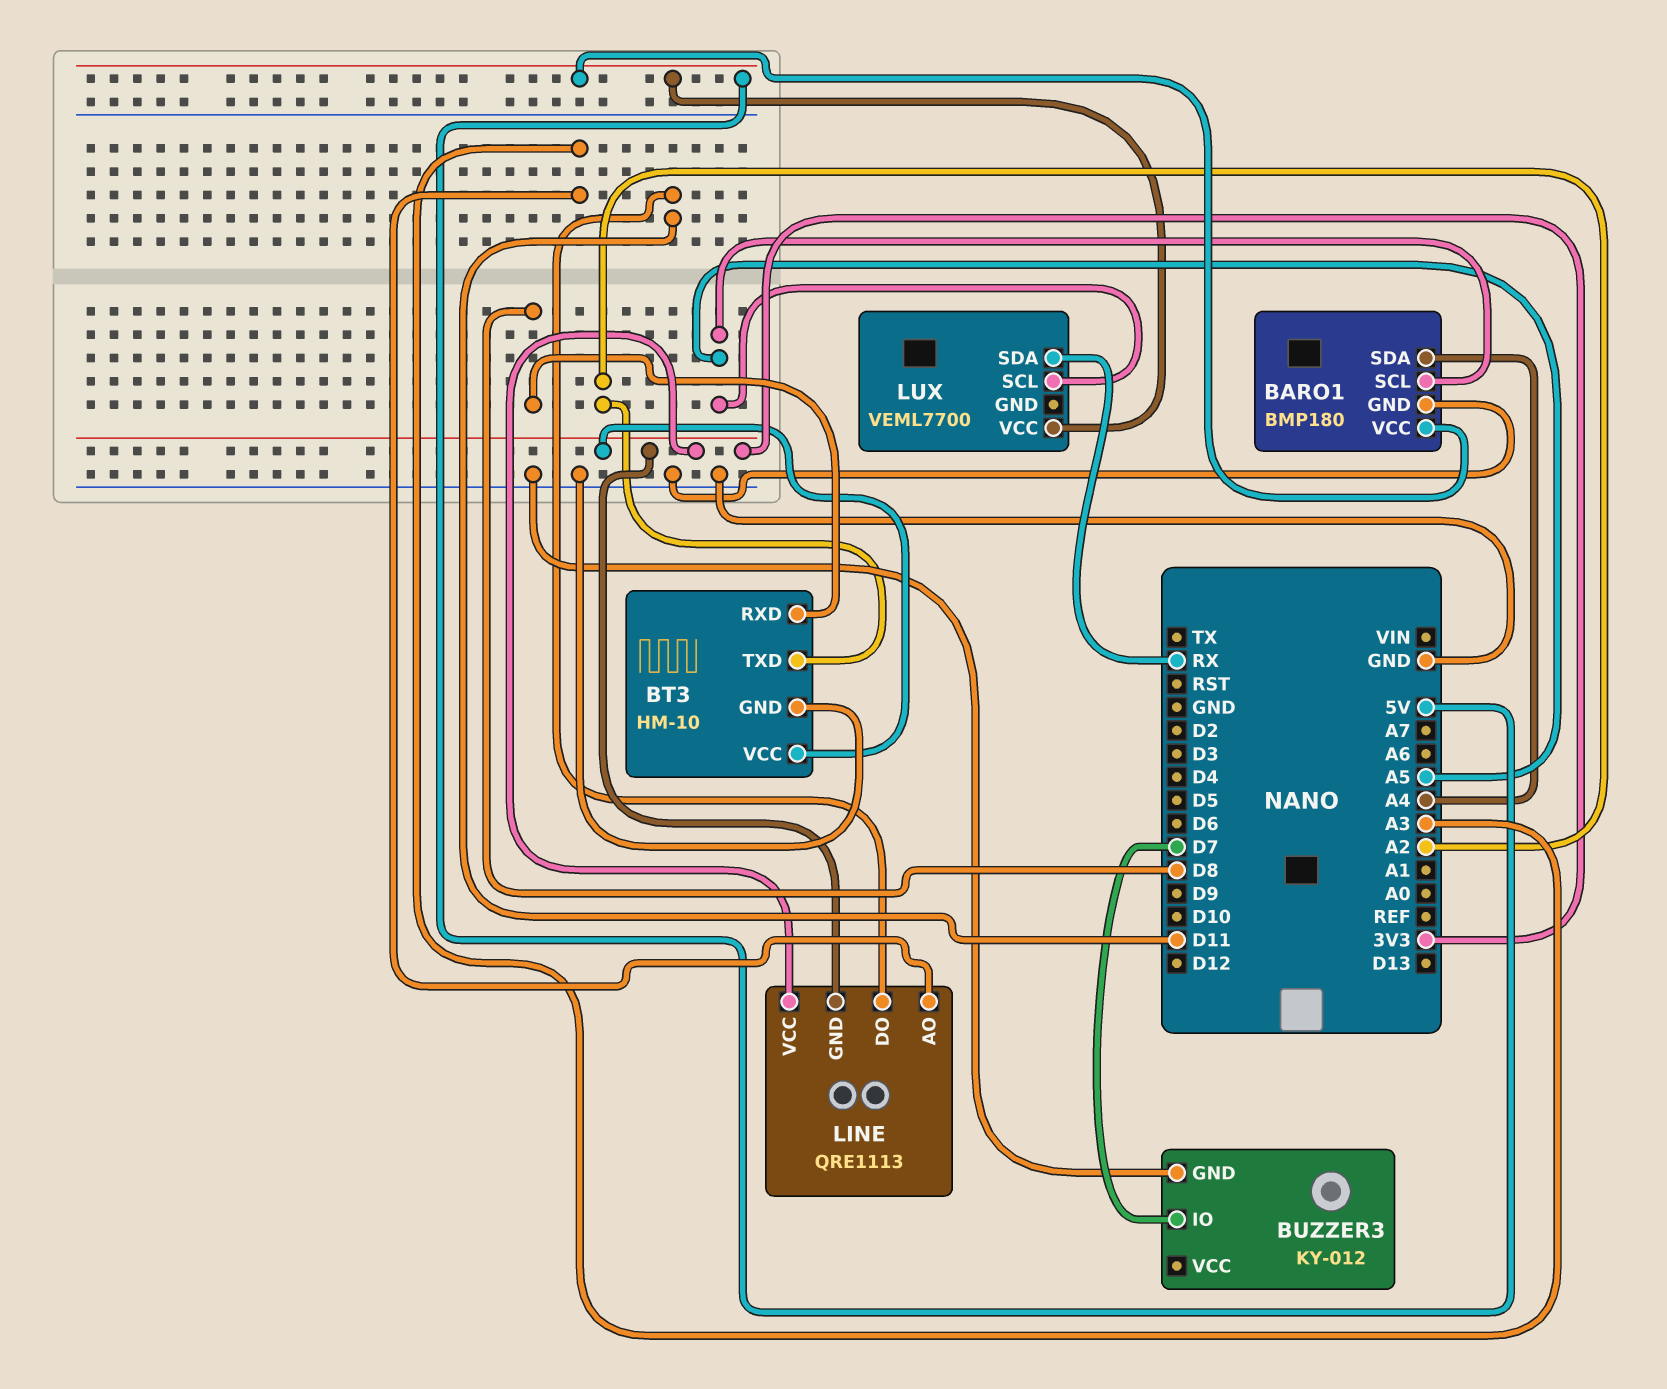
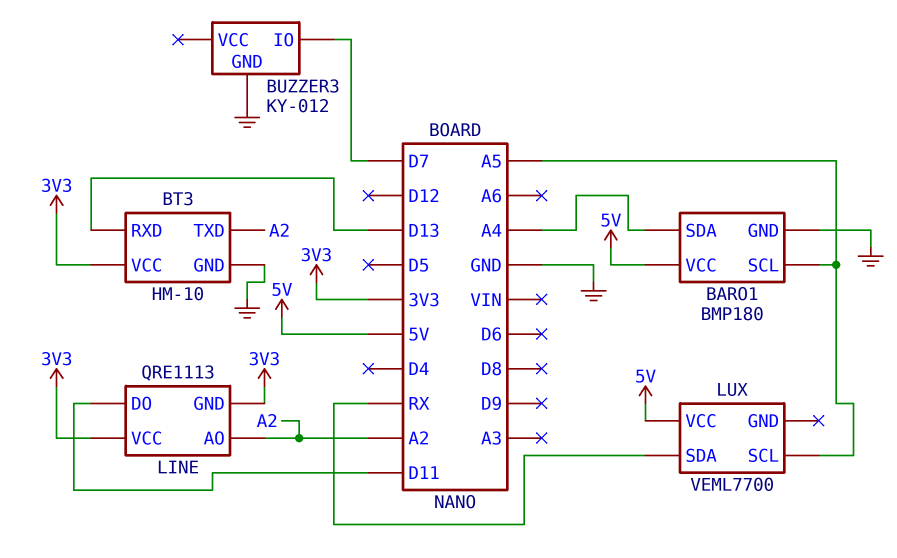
BT3 pin RXD: D8 -> D13
LINE pin AO: A3 -> A2

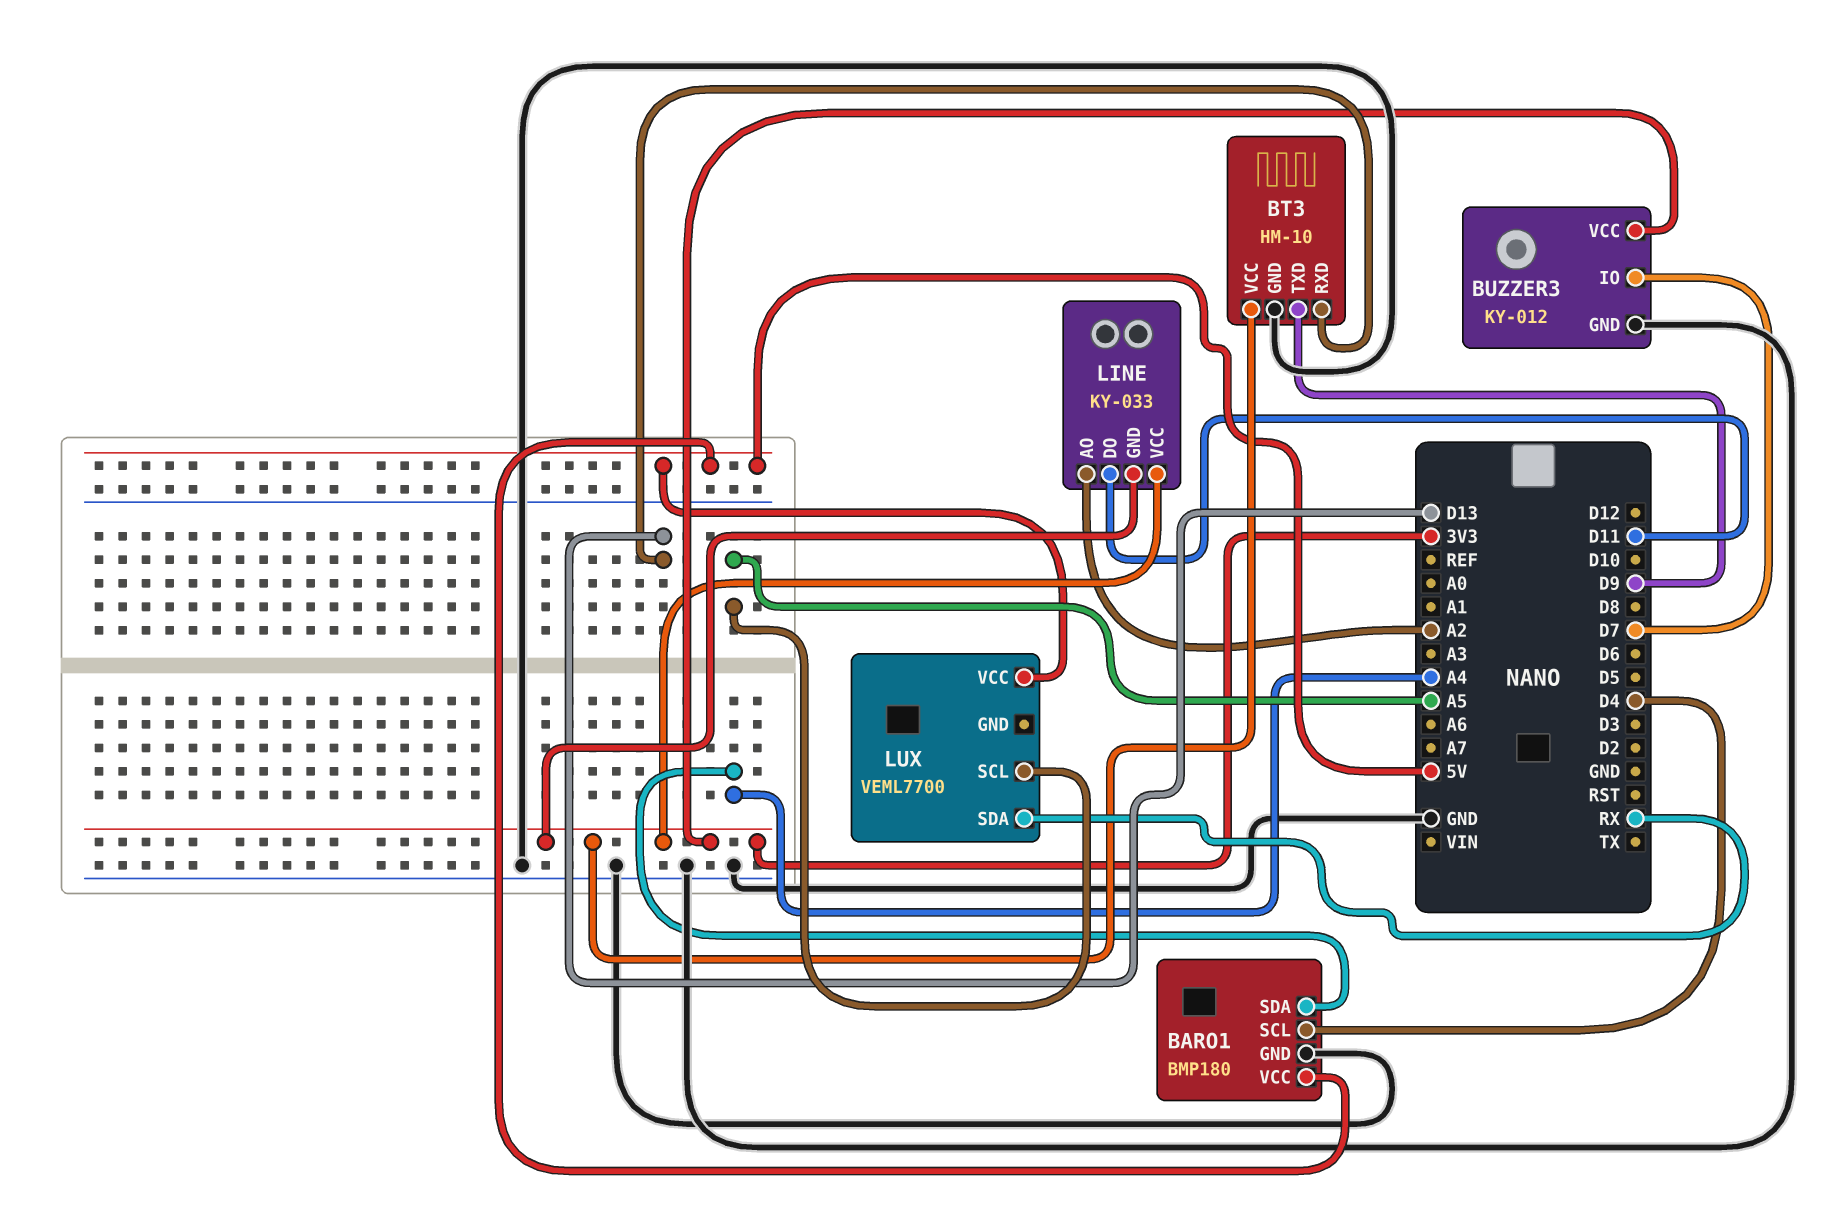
BARO1 pin SCL: A5 -> D4
BT3 pin TXD: A2 -> D9
BUZZER3 pin VCC: none -> 3V3
LINE: QRE1113 -> KY-033

